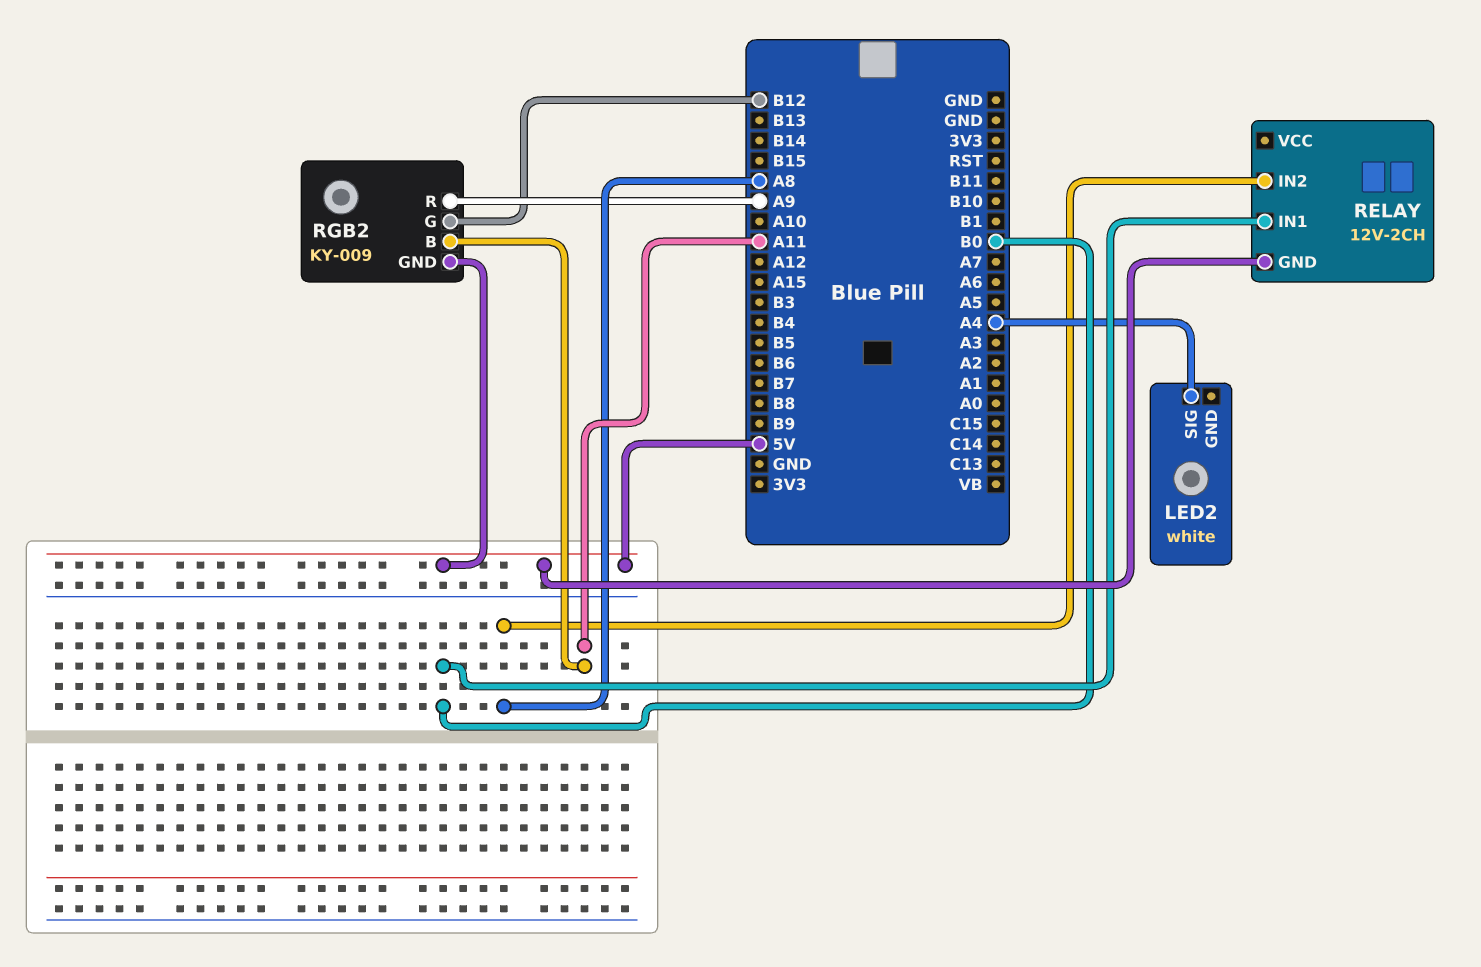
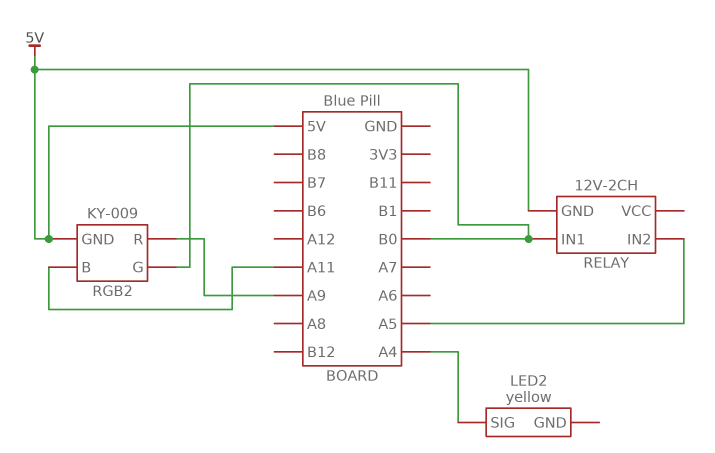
LED2: white -> yellow
RELAY pin IN2: A8 -> A5
RGB2 pin G: B12 -> B0

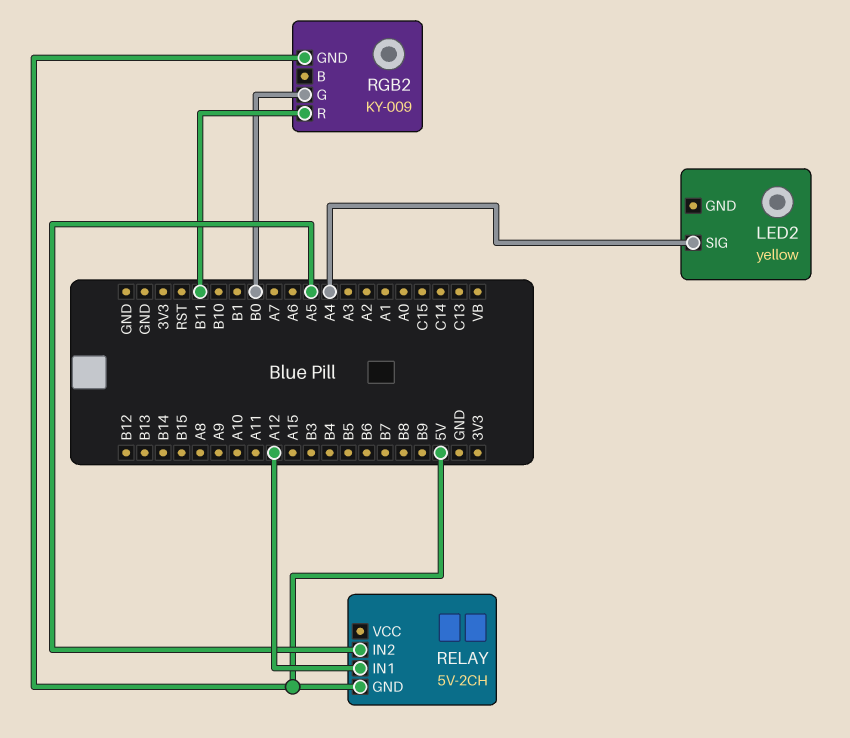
RELAY: 12V-2CH -> 5V-2CH
RELAY pin IN1: B0 -> A12
RGB2 pin B: A11 -> none
RGB2 pin R: A9 -> B11

